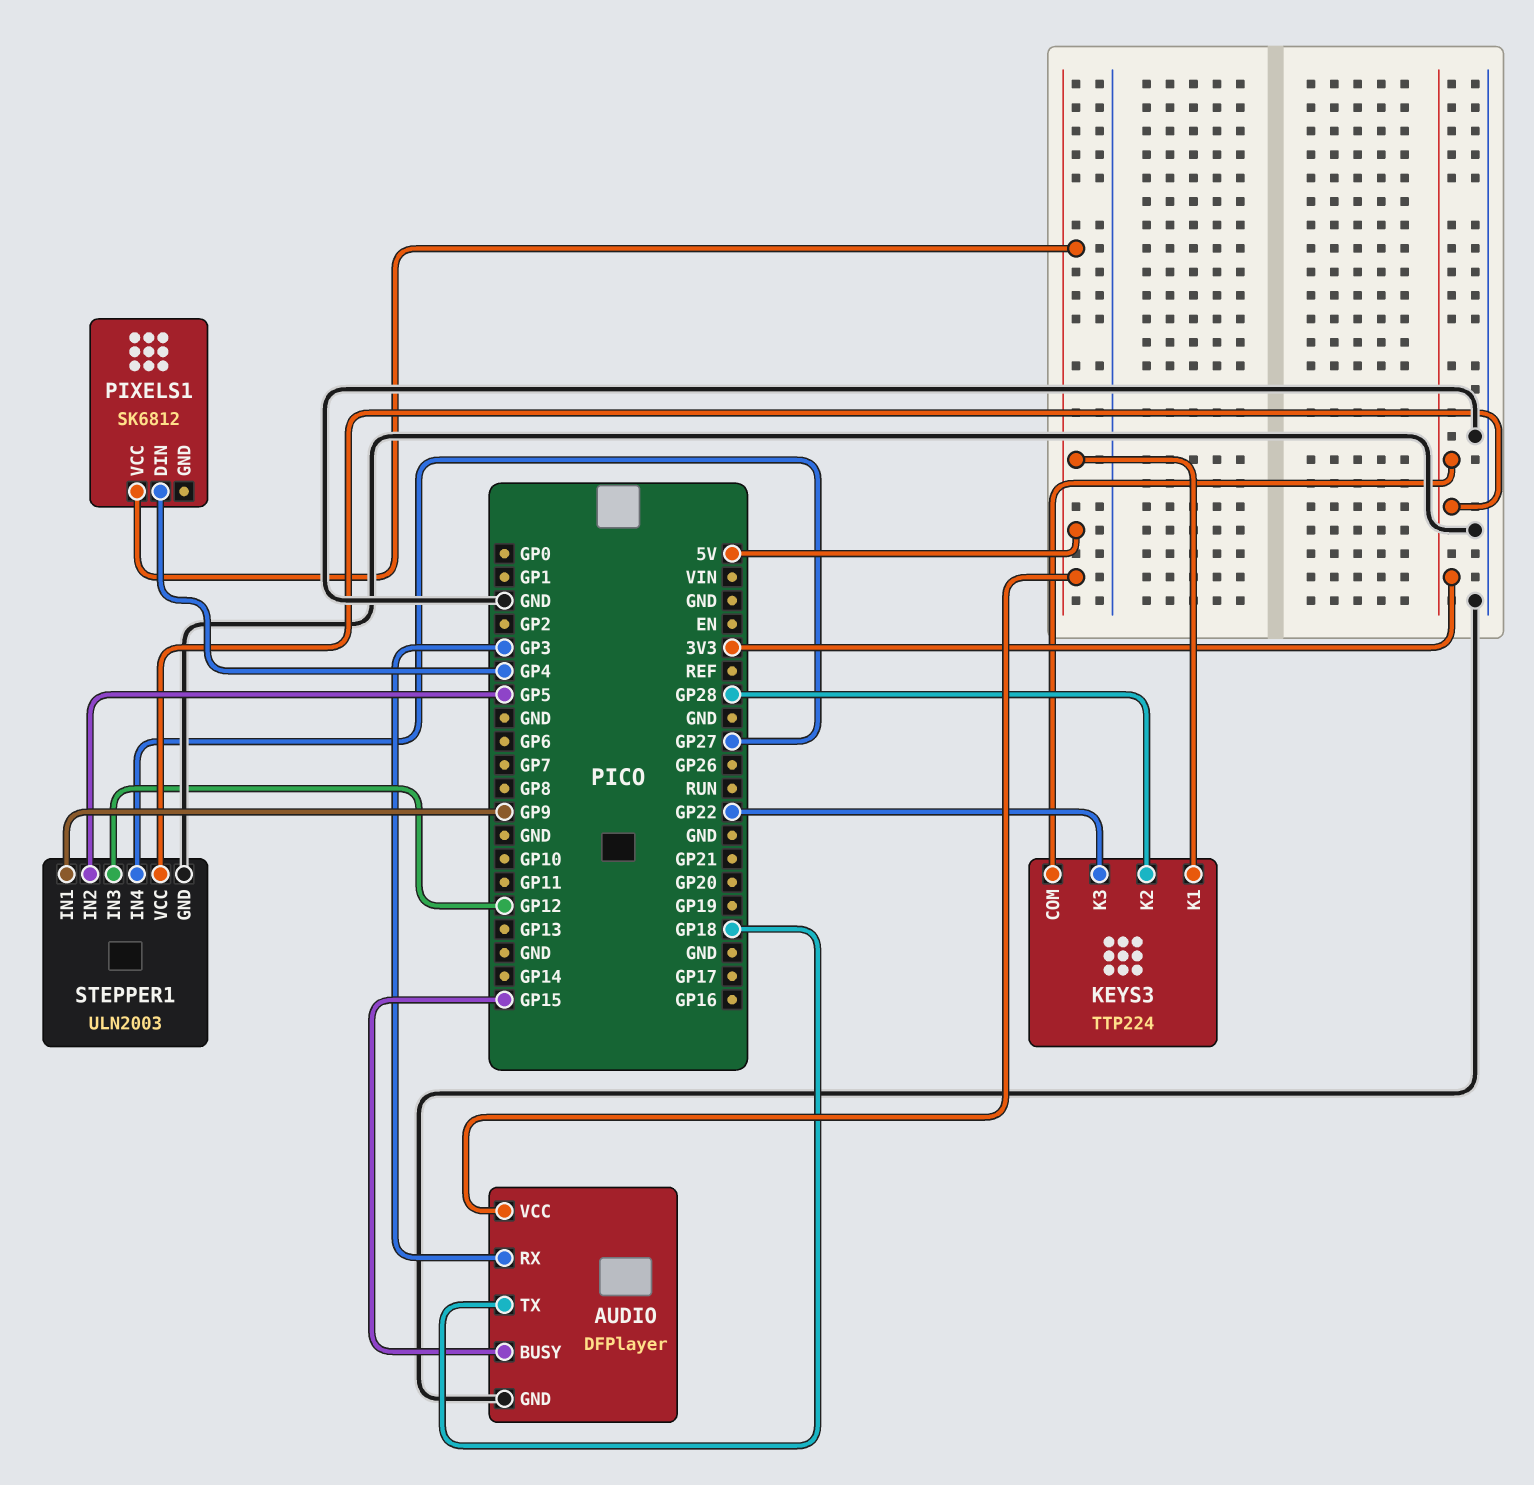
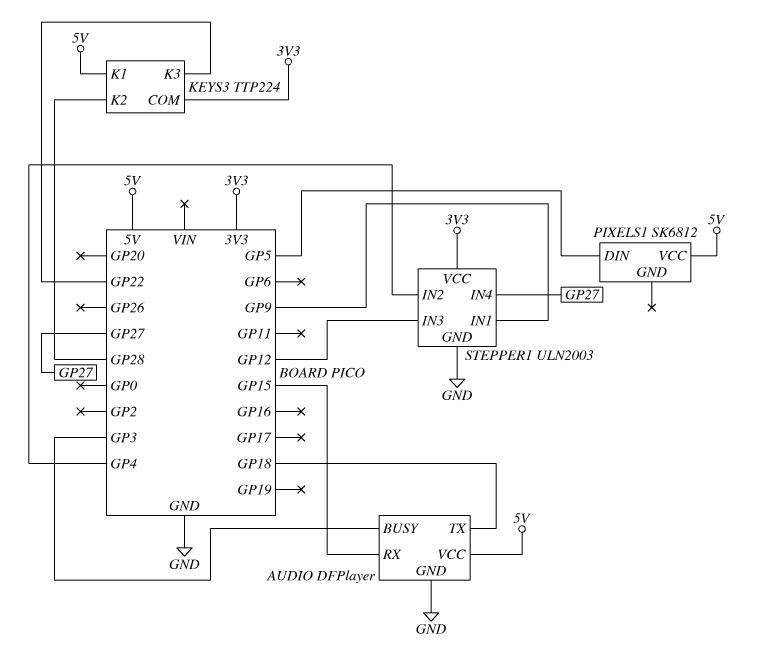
AUDIO pin BUSY: GP15 -> GP3
AUDIO pin RX: GP3 -> GP15
PIXELS1 pin DIN: GP4 -> GP5
STEPPER1 pin IN2: GP5 -> GP4

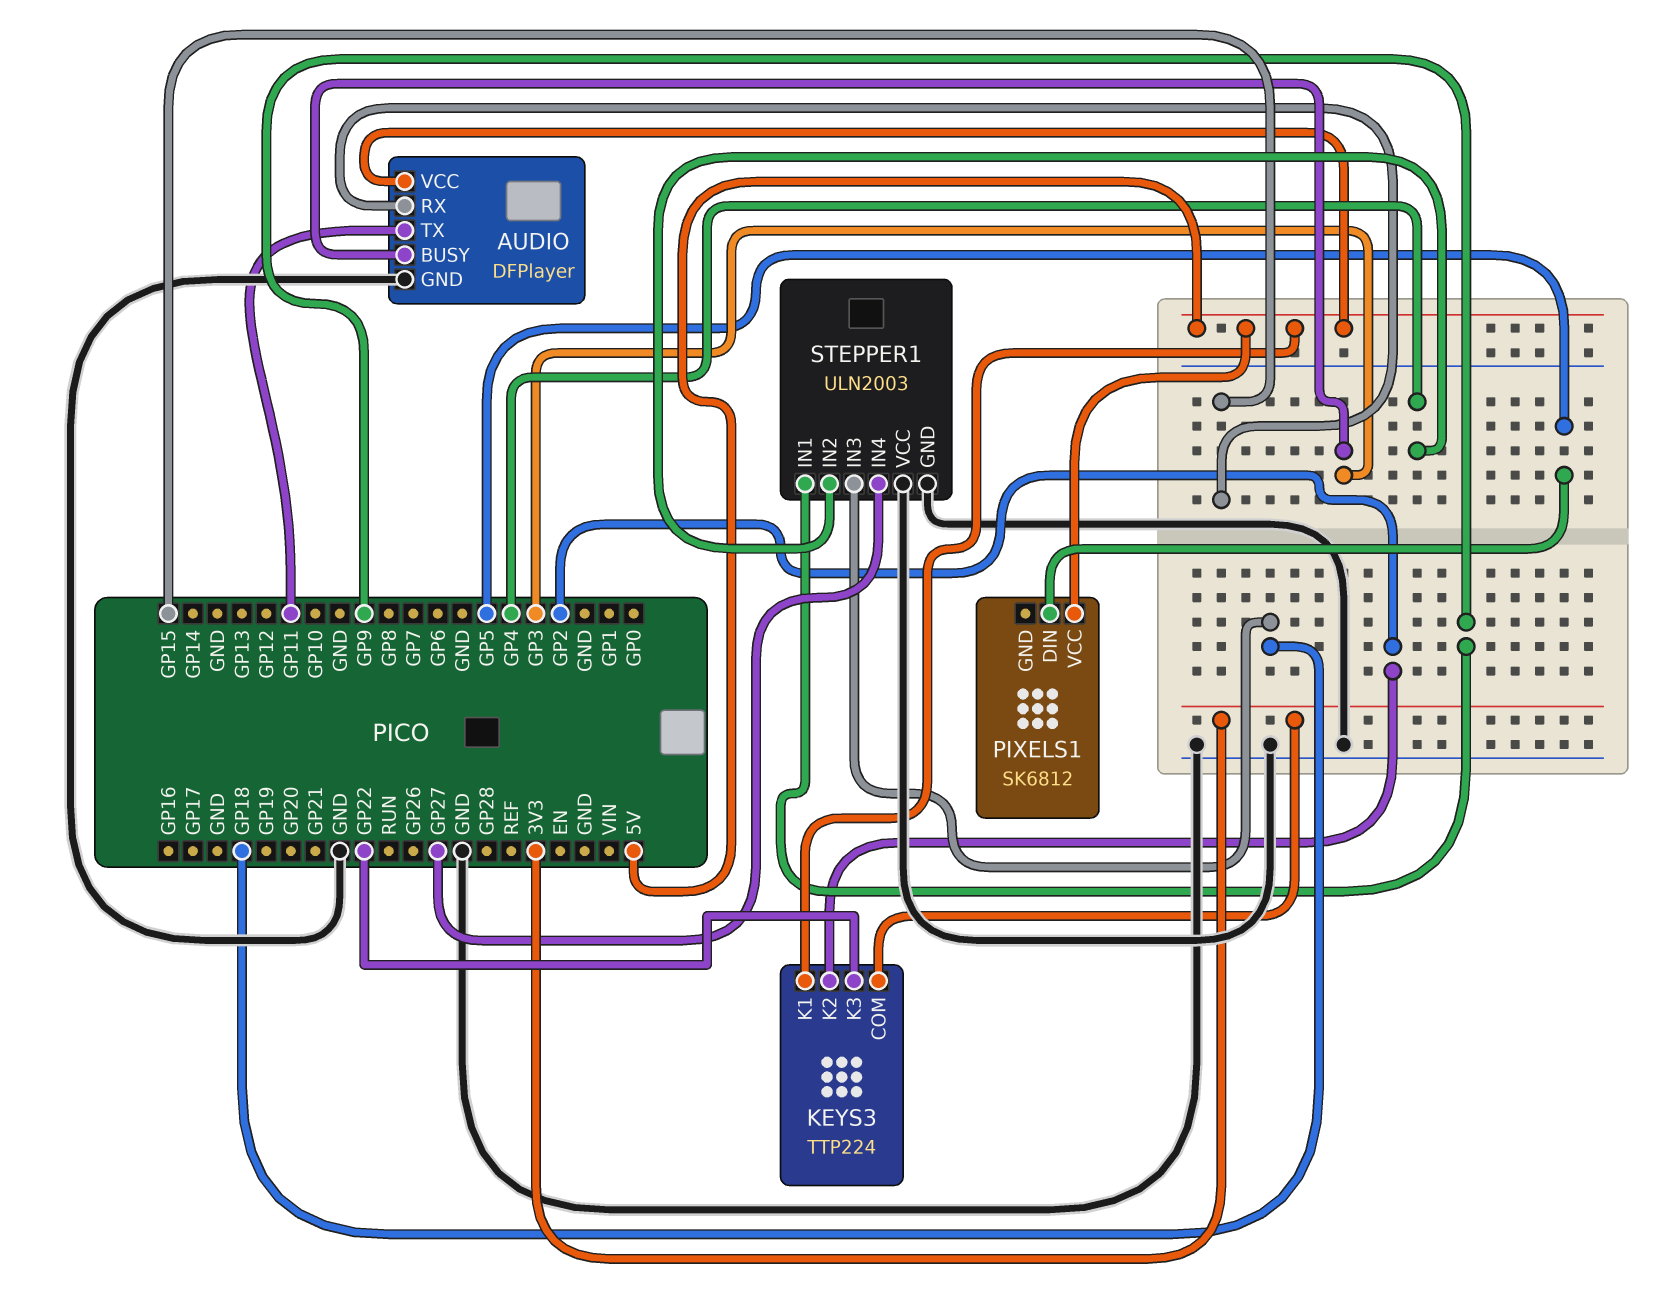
AUDIO pin TX: GP18 -> GP11
KEYS3 pin K2: GP28 -> GP2
STEPPER1 pin IN3: GP12 -> GP18
STEPPER1 pin VCC: 3V3 -> GND

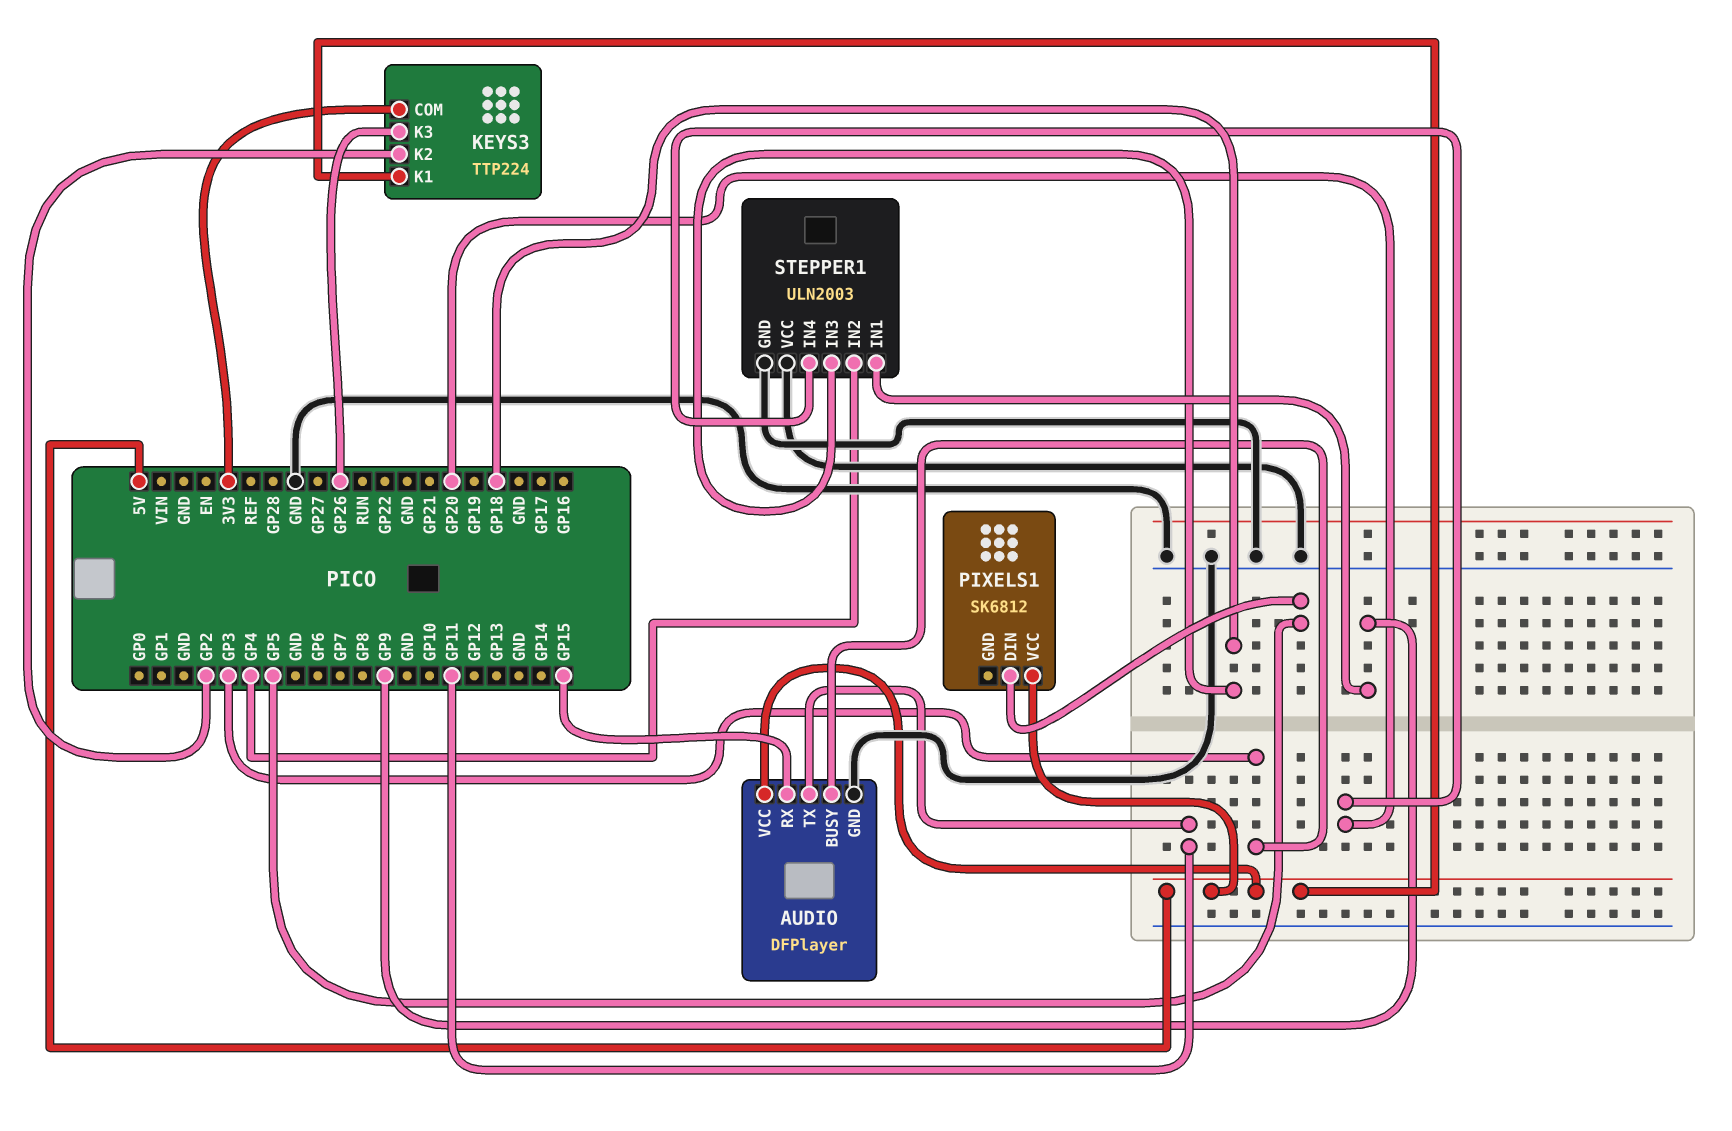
KEYS3 pin K3: GP22 -> GP26
STEPPER1 pin IN4: GP27 -> GP20

